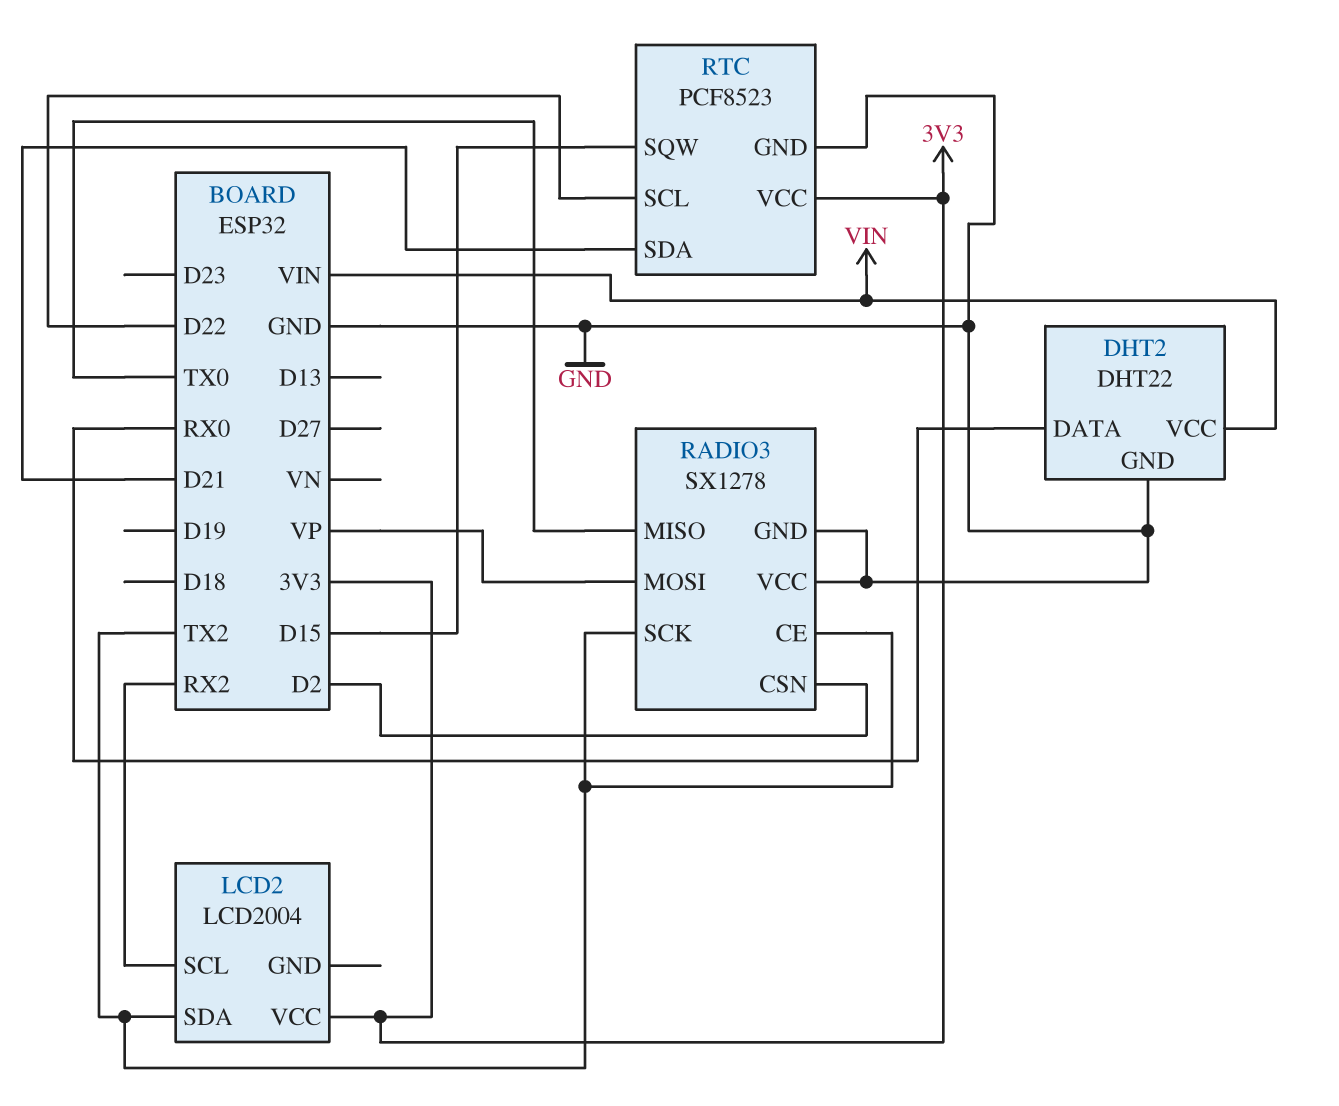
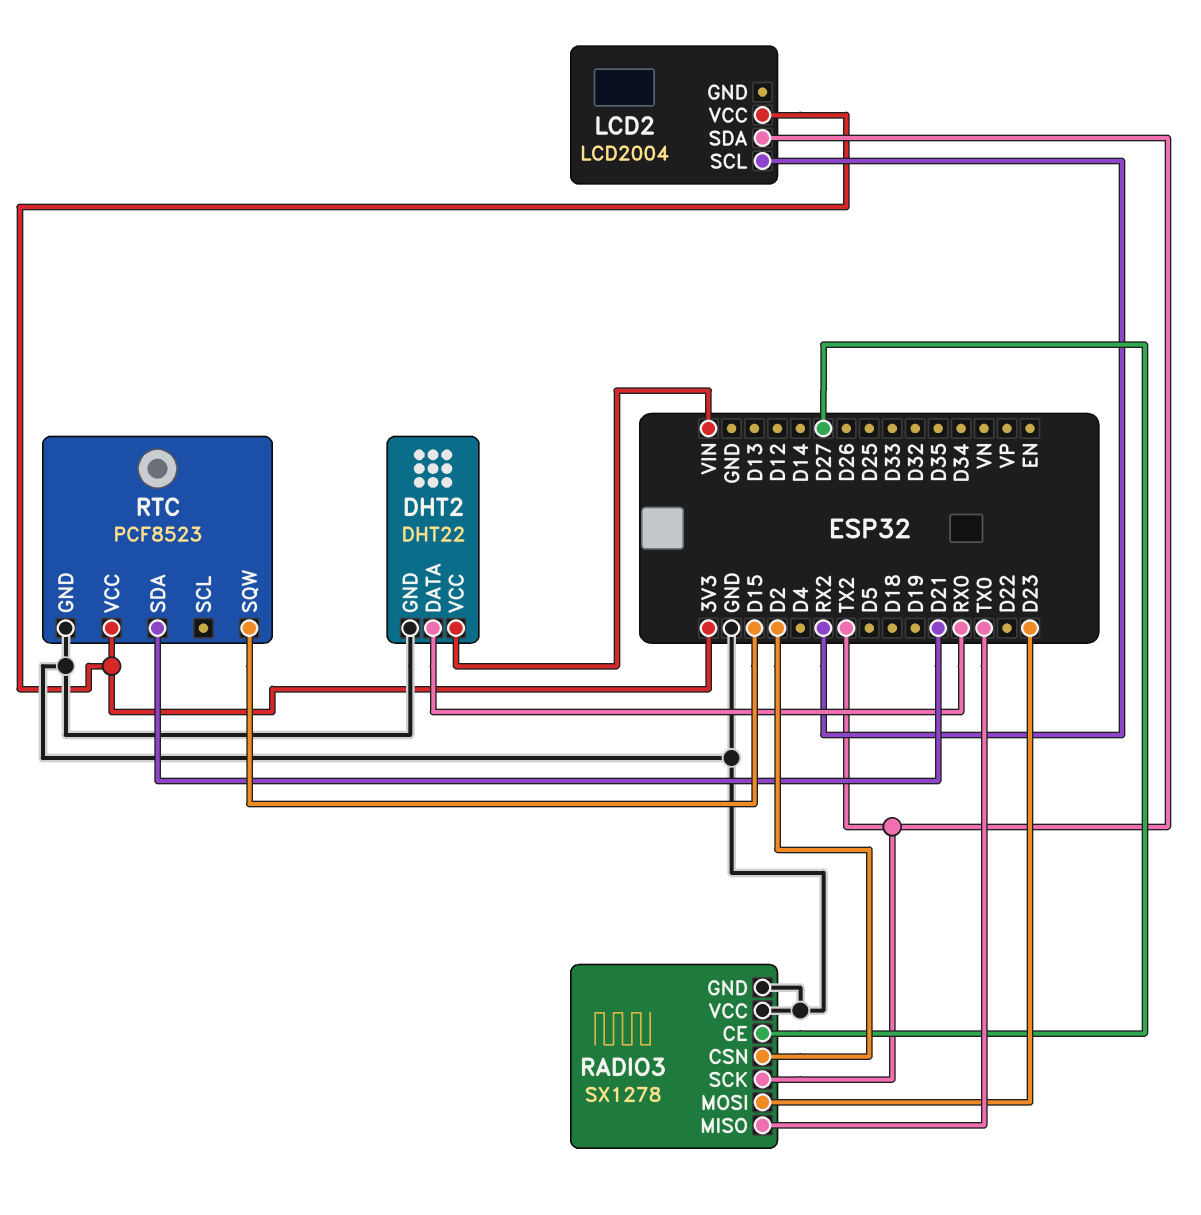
RADIO3 pin CE: TX2 -> D27
RADIO3 pin MOSI: VP -> D23
RTC pin SCL: D22 -> none

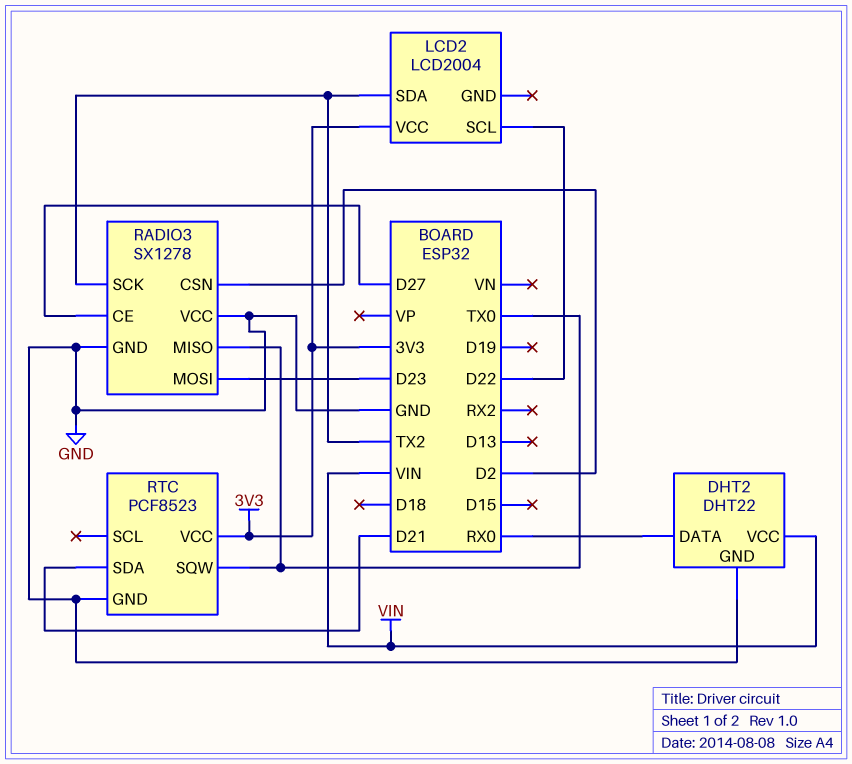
LCD2 pin SCL: RX2 -> D22
RTC pin SQW: D15 -> TX0

